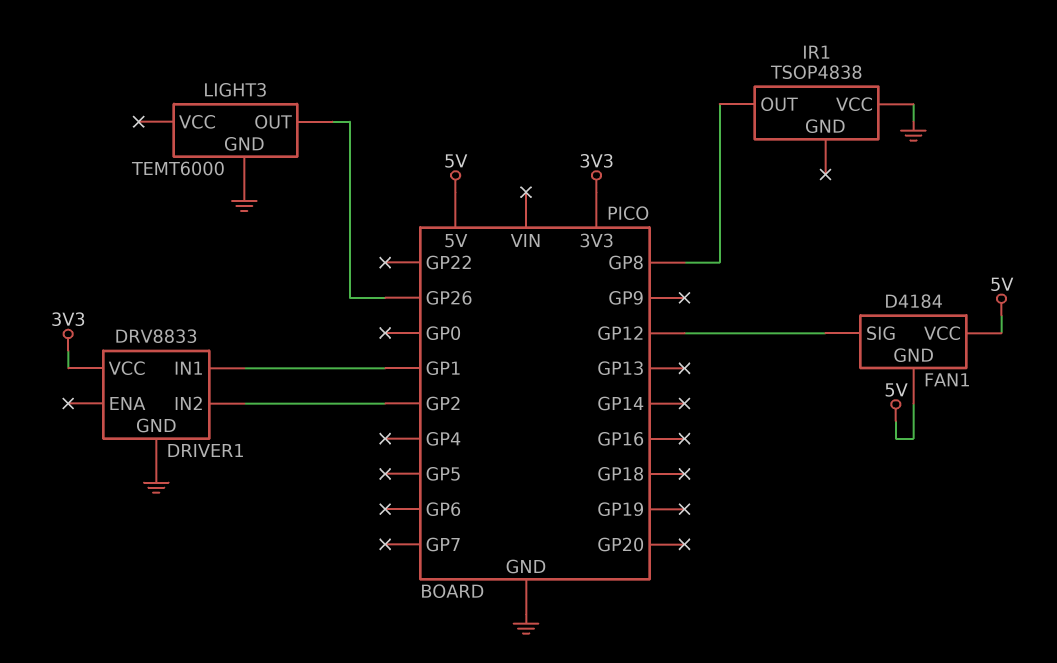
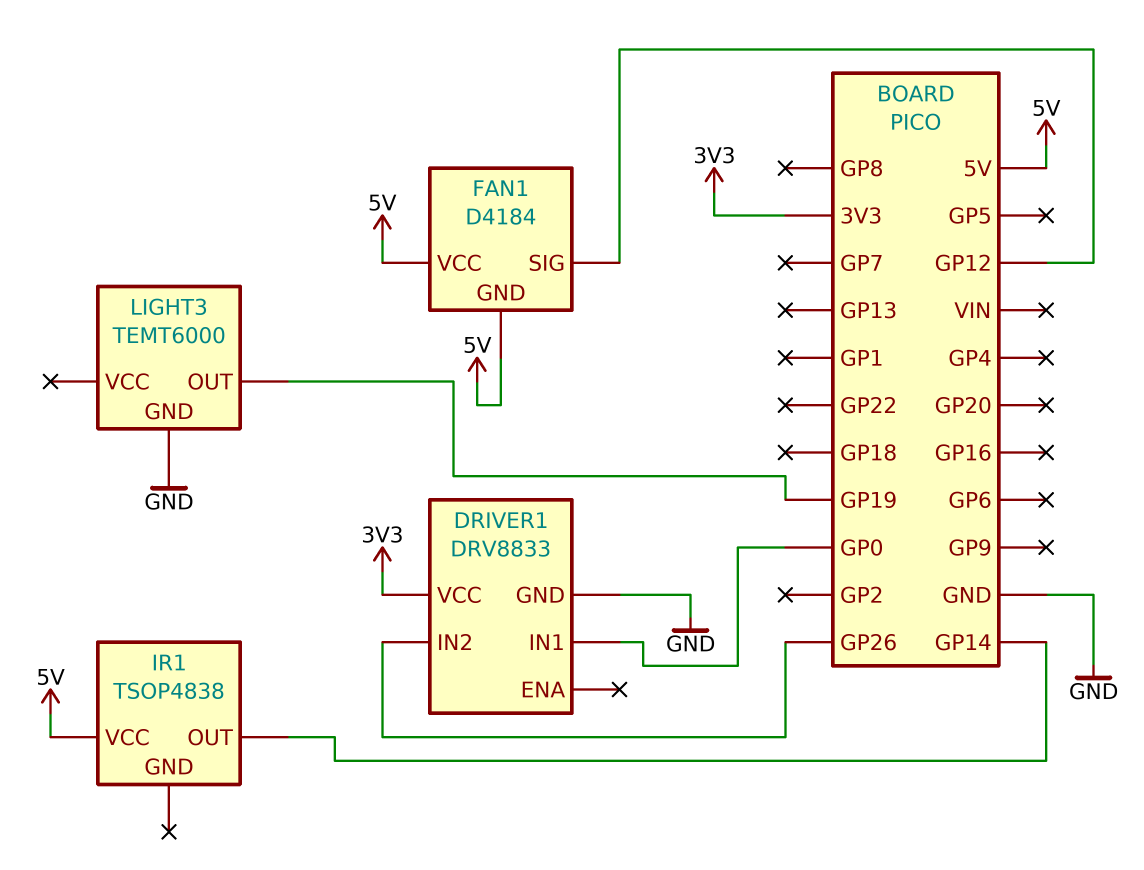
DRIVER1 pin IN1: GP1 -> GP0
DRIVER1 pin IN2: GP2 -> GP26
IR1 pin OUT: GP8 -> GP14
IR1 pin VCC: GND -> 5V
LIGHT3 pin OUT: GP26 -> GP19

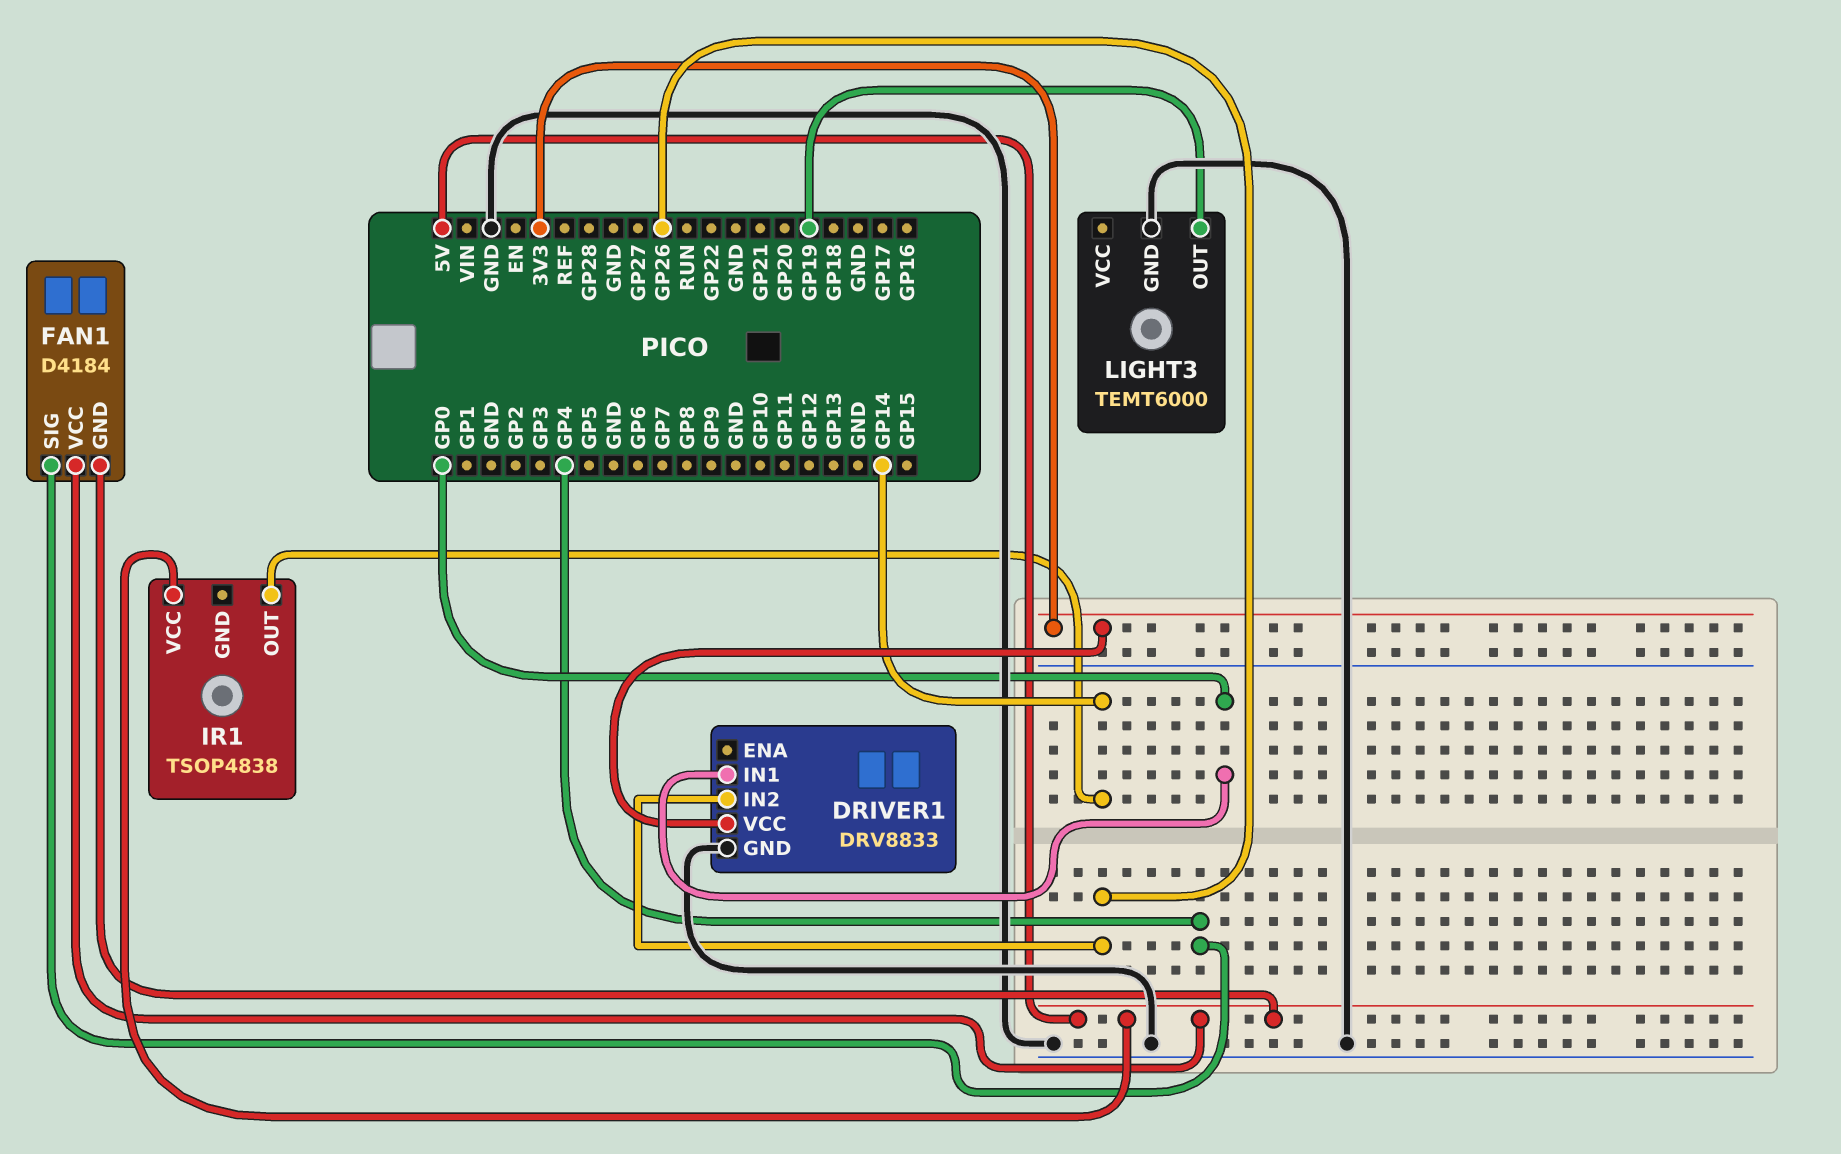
FAN1 pin SIG: GP12 -> GP4

